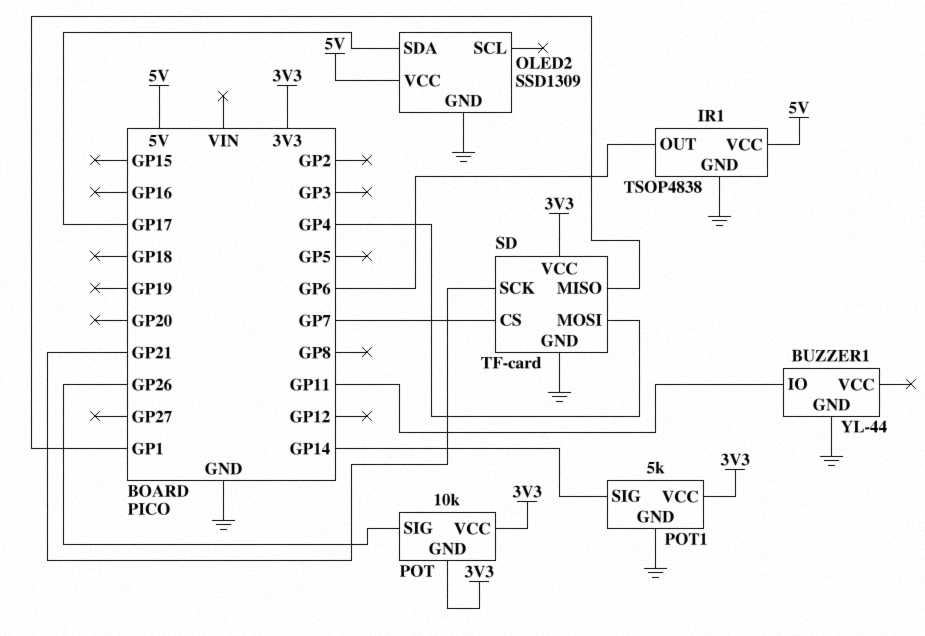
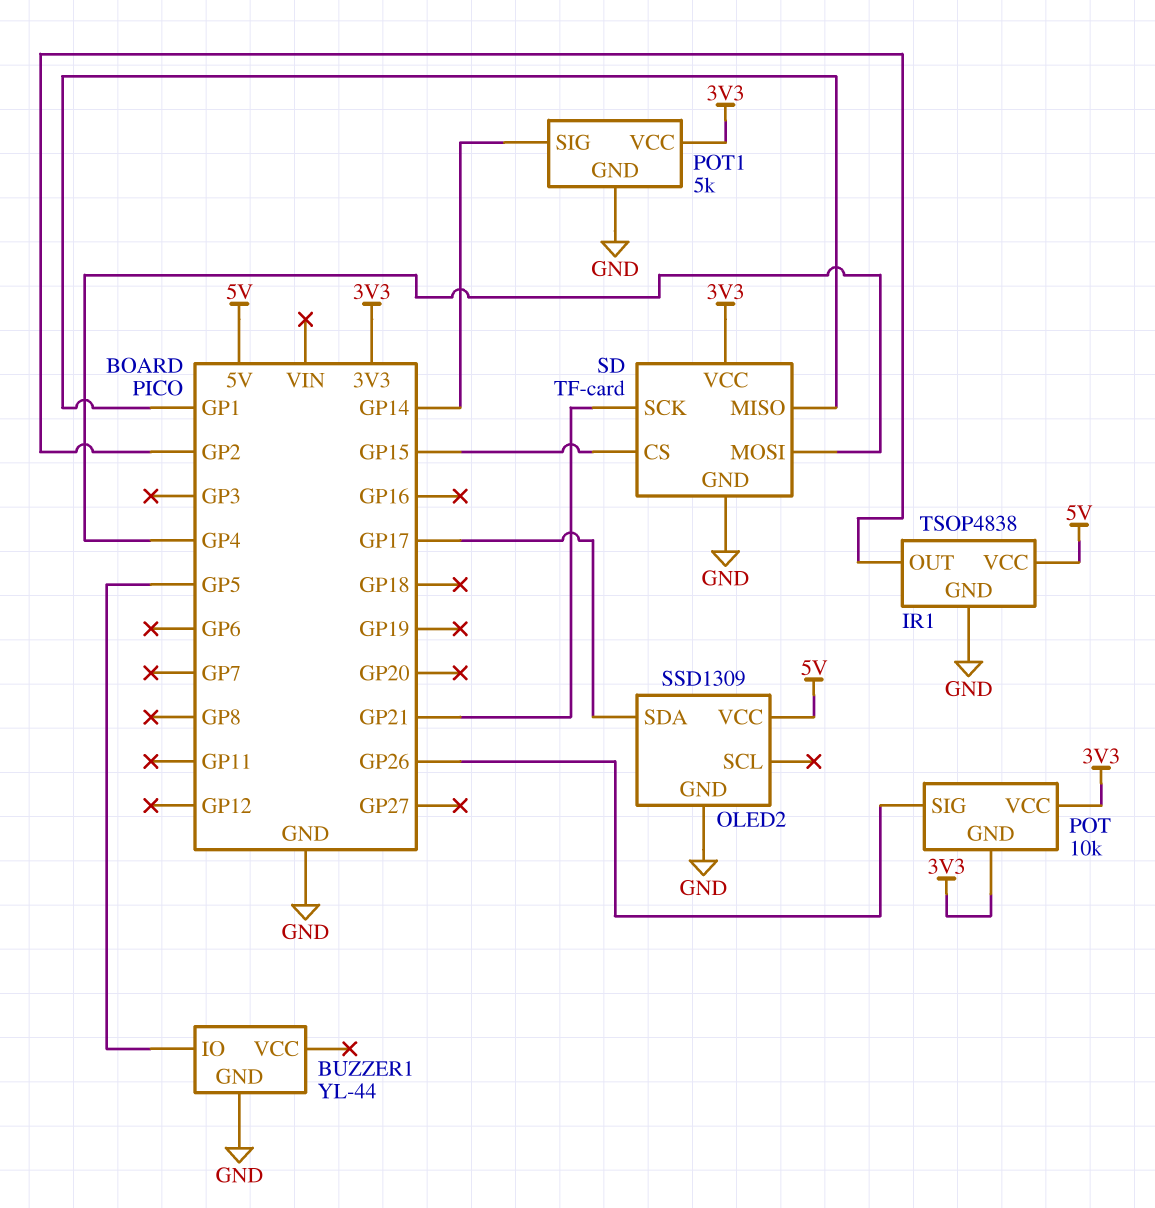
BUZZER1 pin IO: GP11 -> GP5
IR1 pin OUT: GP6 -> GP2
SD pin CS: GP7 -> GP15

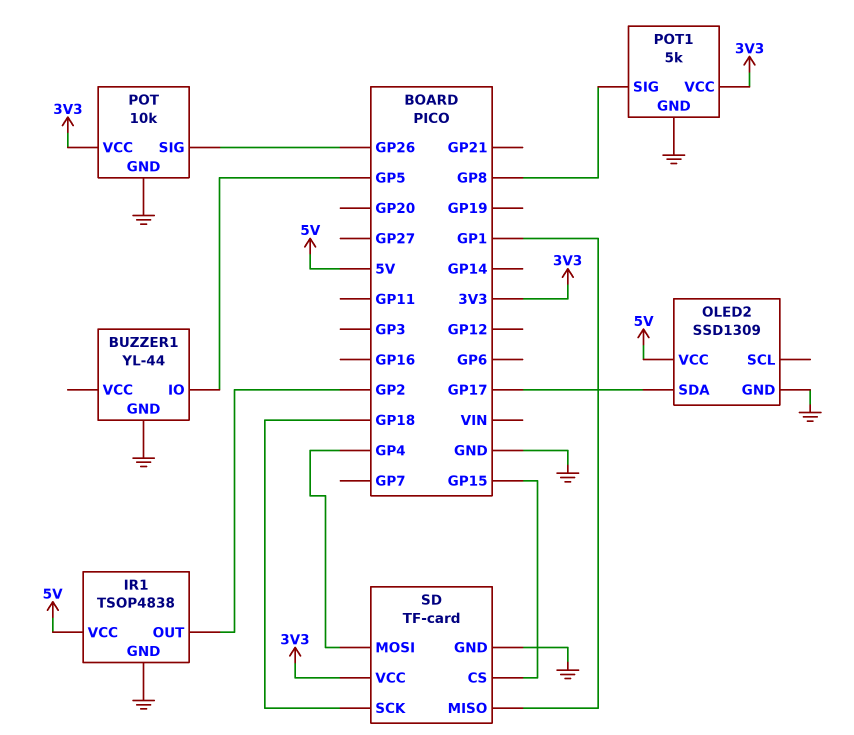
POT pin GND: 3V3 -> GND
POT1 pin SIG: GP14 -> GP8
SD pin SCK: GP21 -> GP18

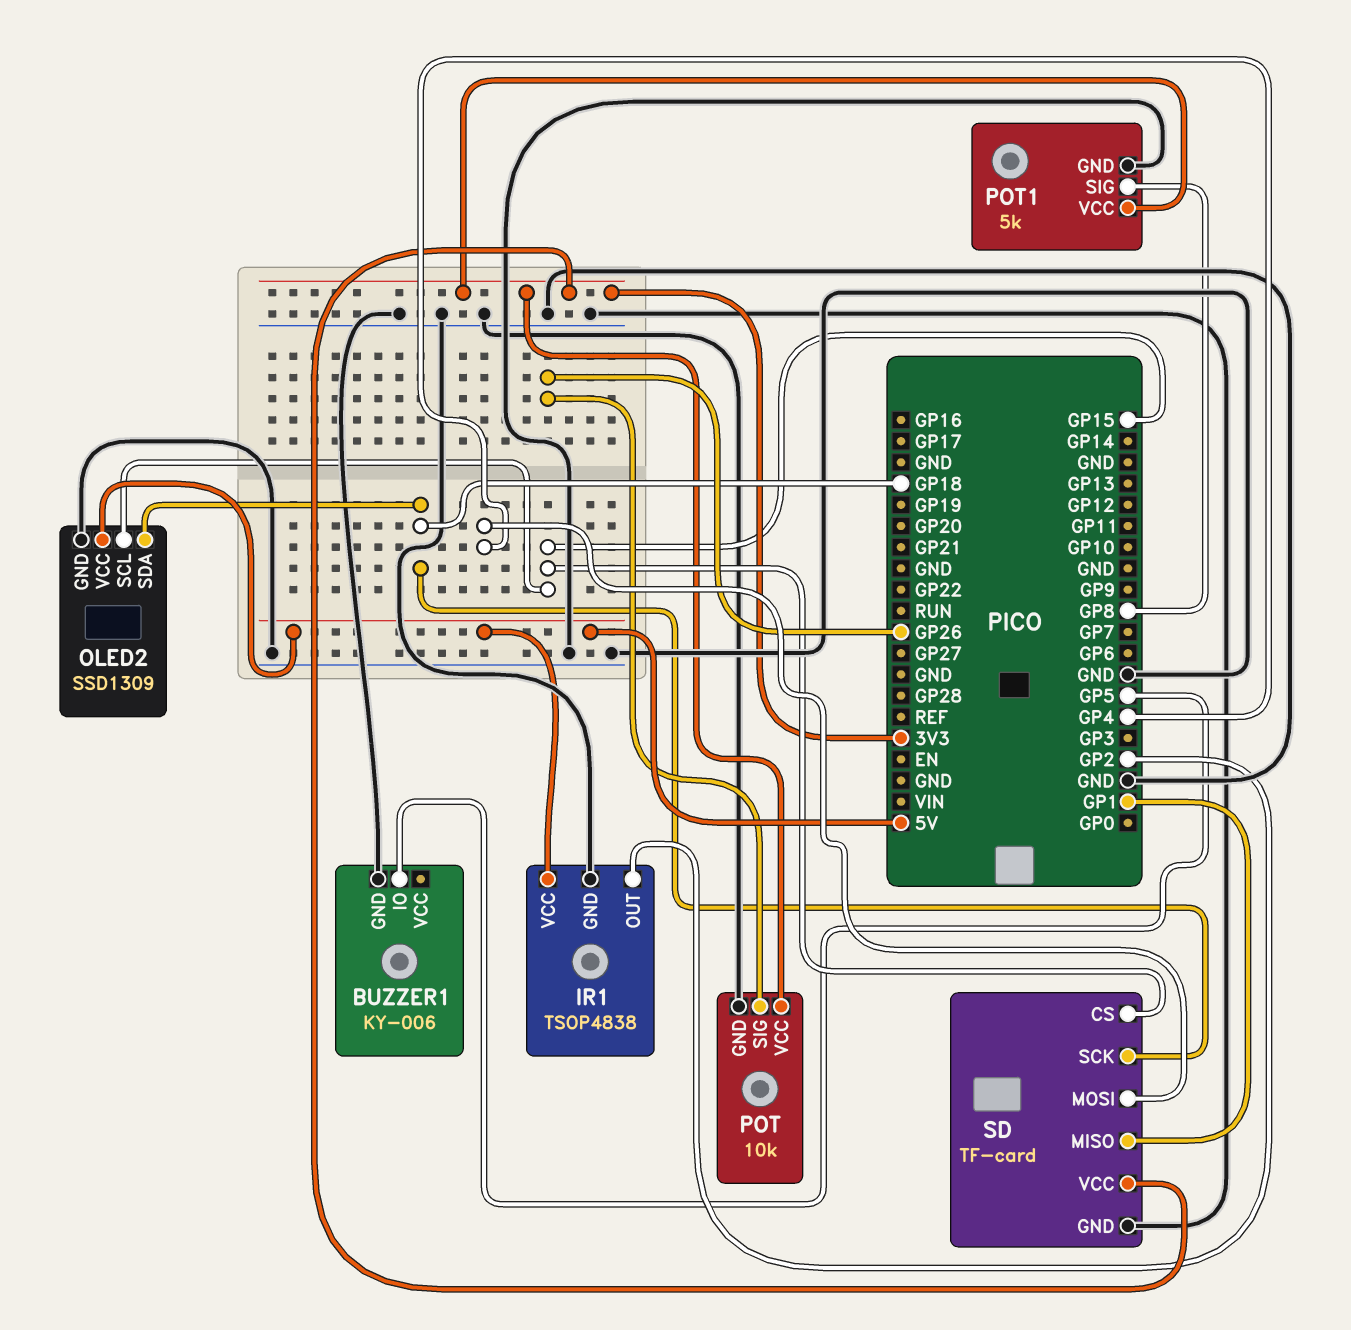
BUZZER1: YL-44 -> KY-006
OLED2 pin SCL: none -> GP15
OLED2 pin SDA: GP17 -> GP18

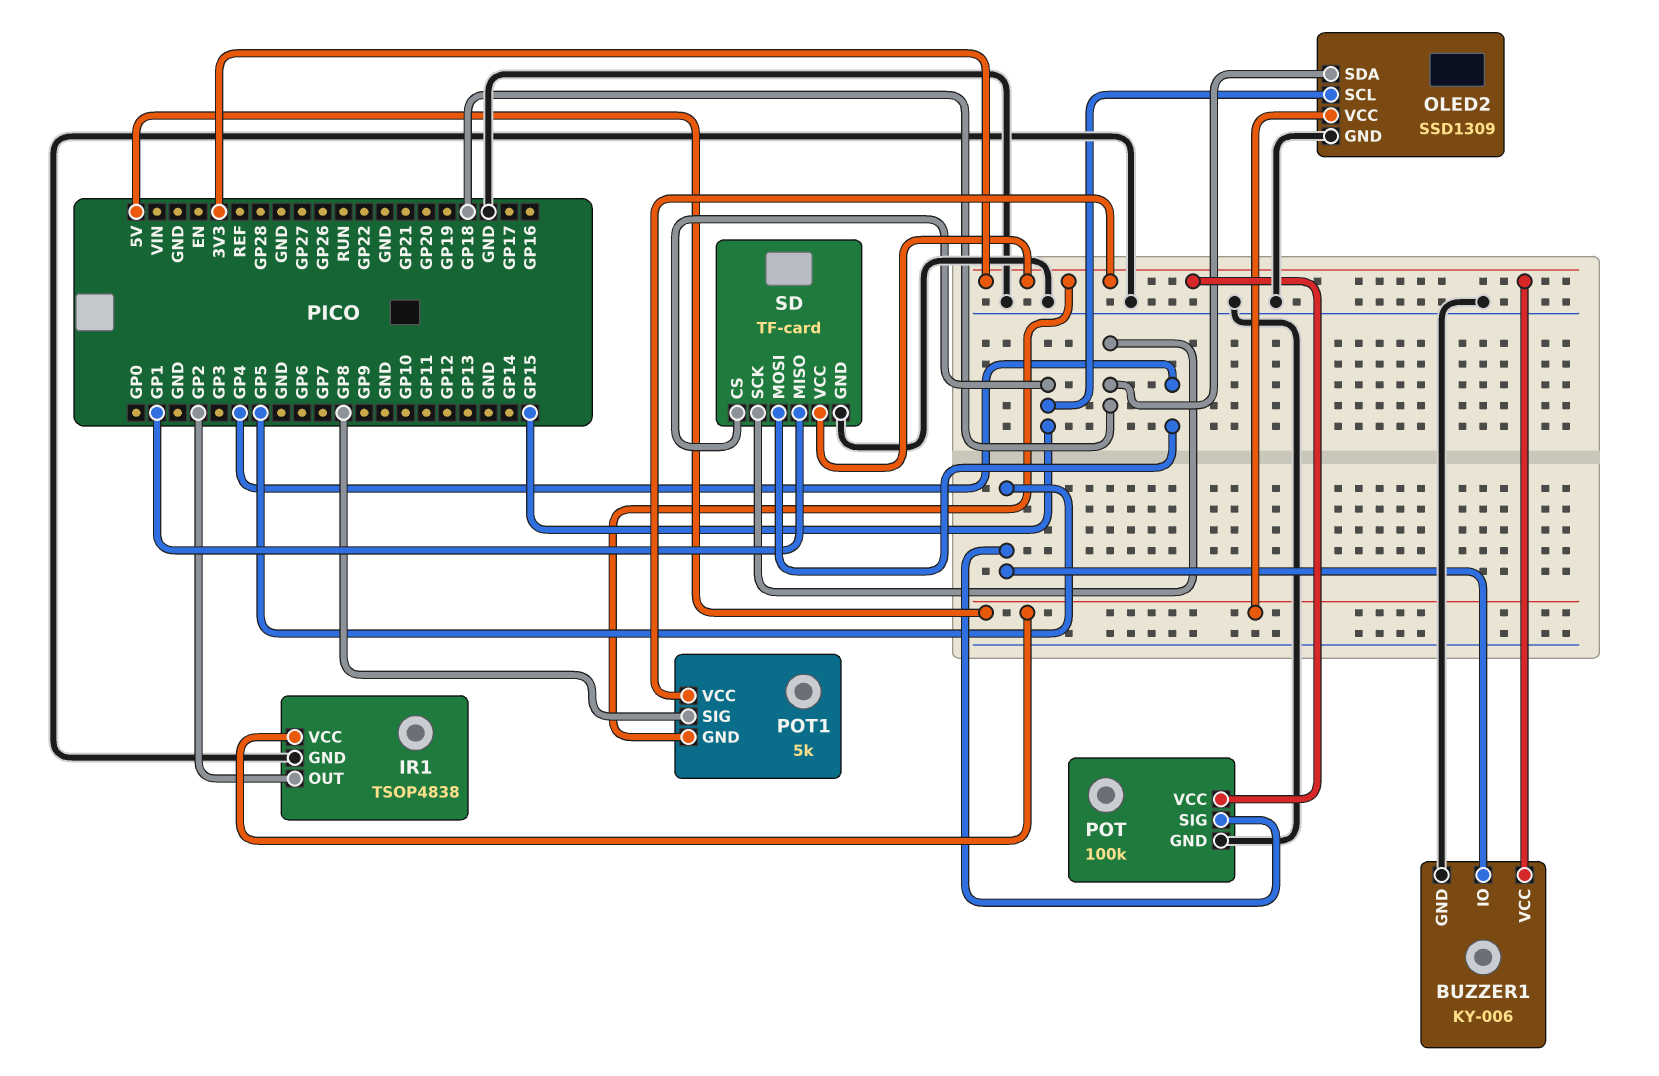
BUZZER1 pin VCC: none -> 3V3
POT: 10k -> 100k
POT pin SIG: GP26 -> GP5
POT1 pin GND: GND -> 3V3

